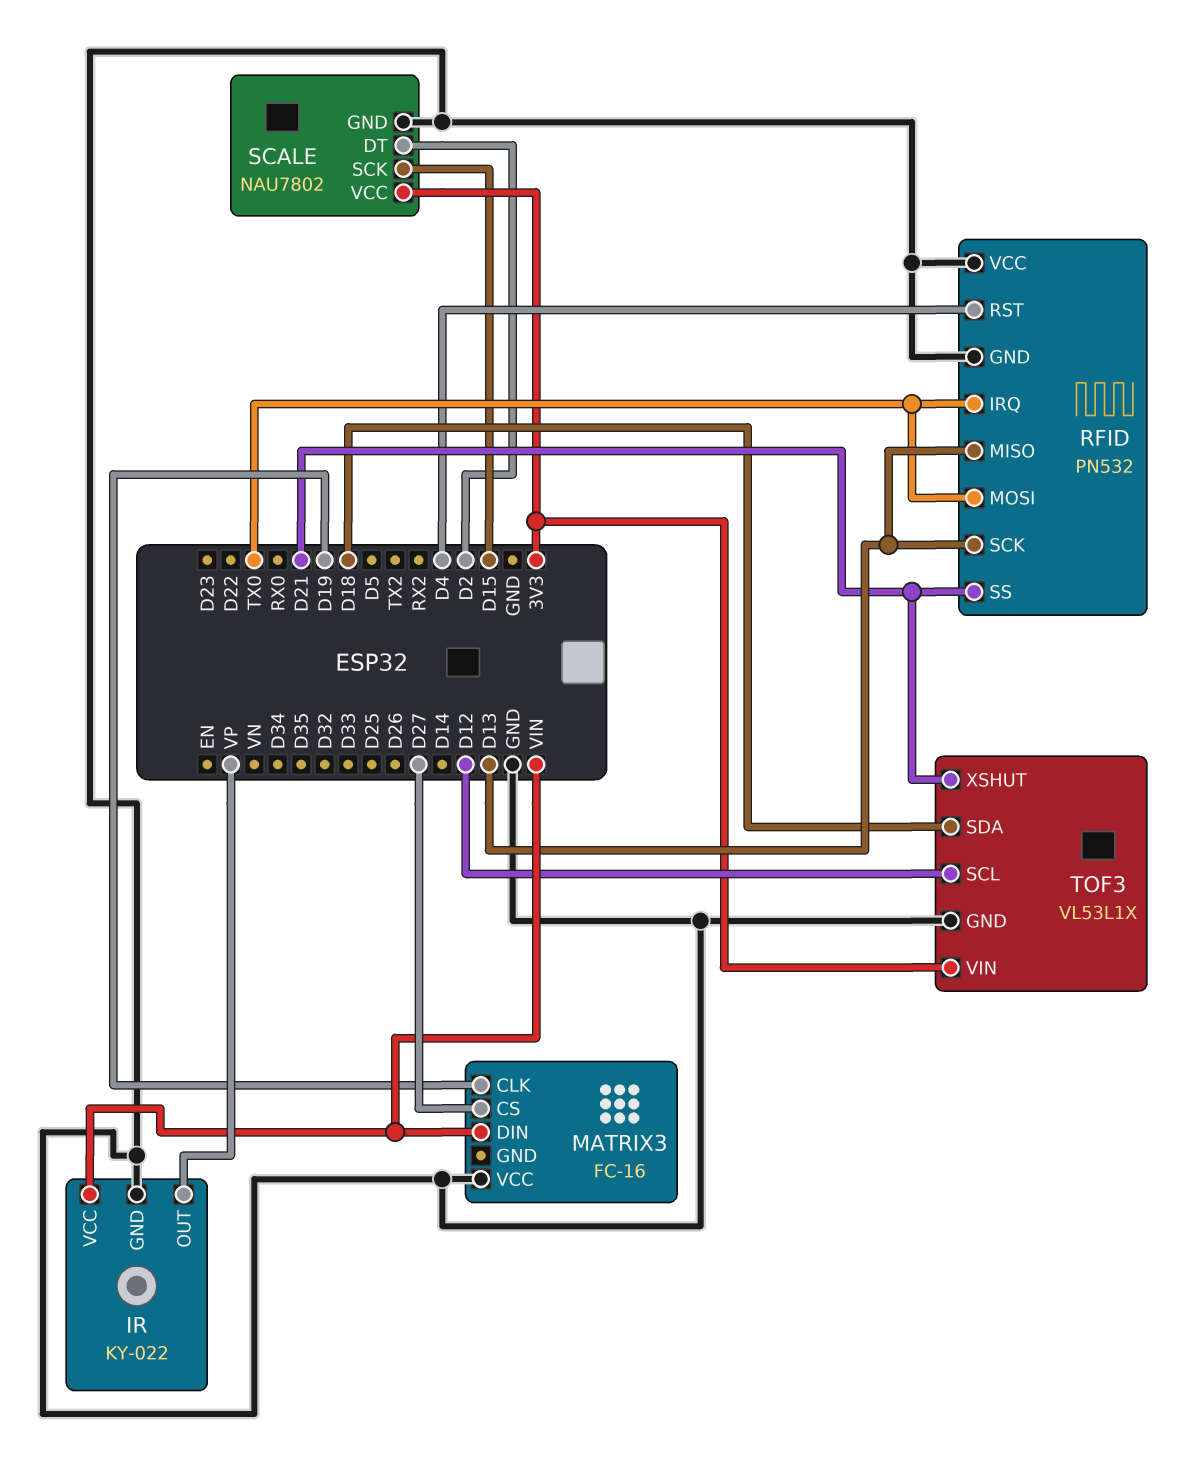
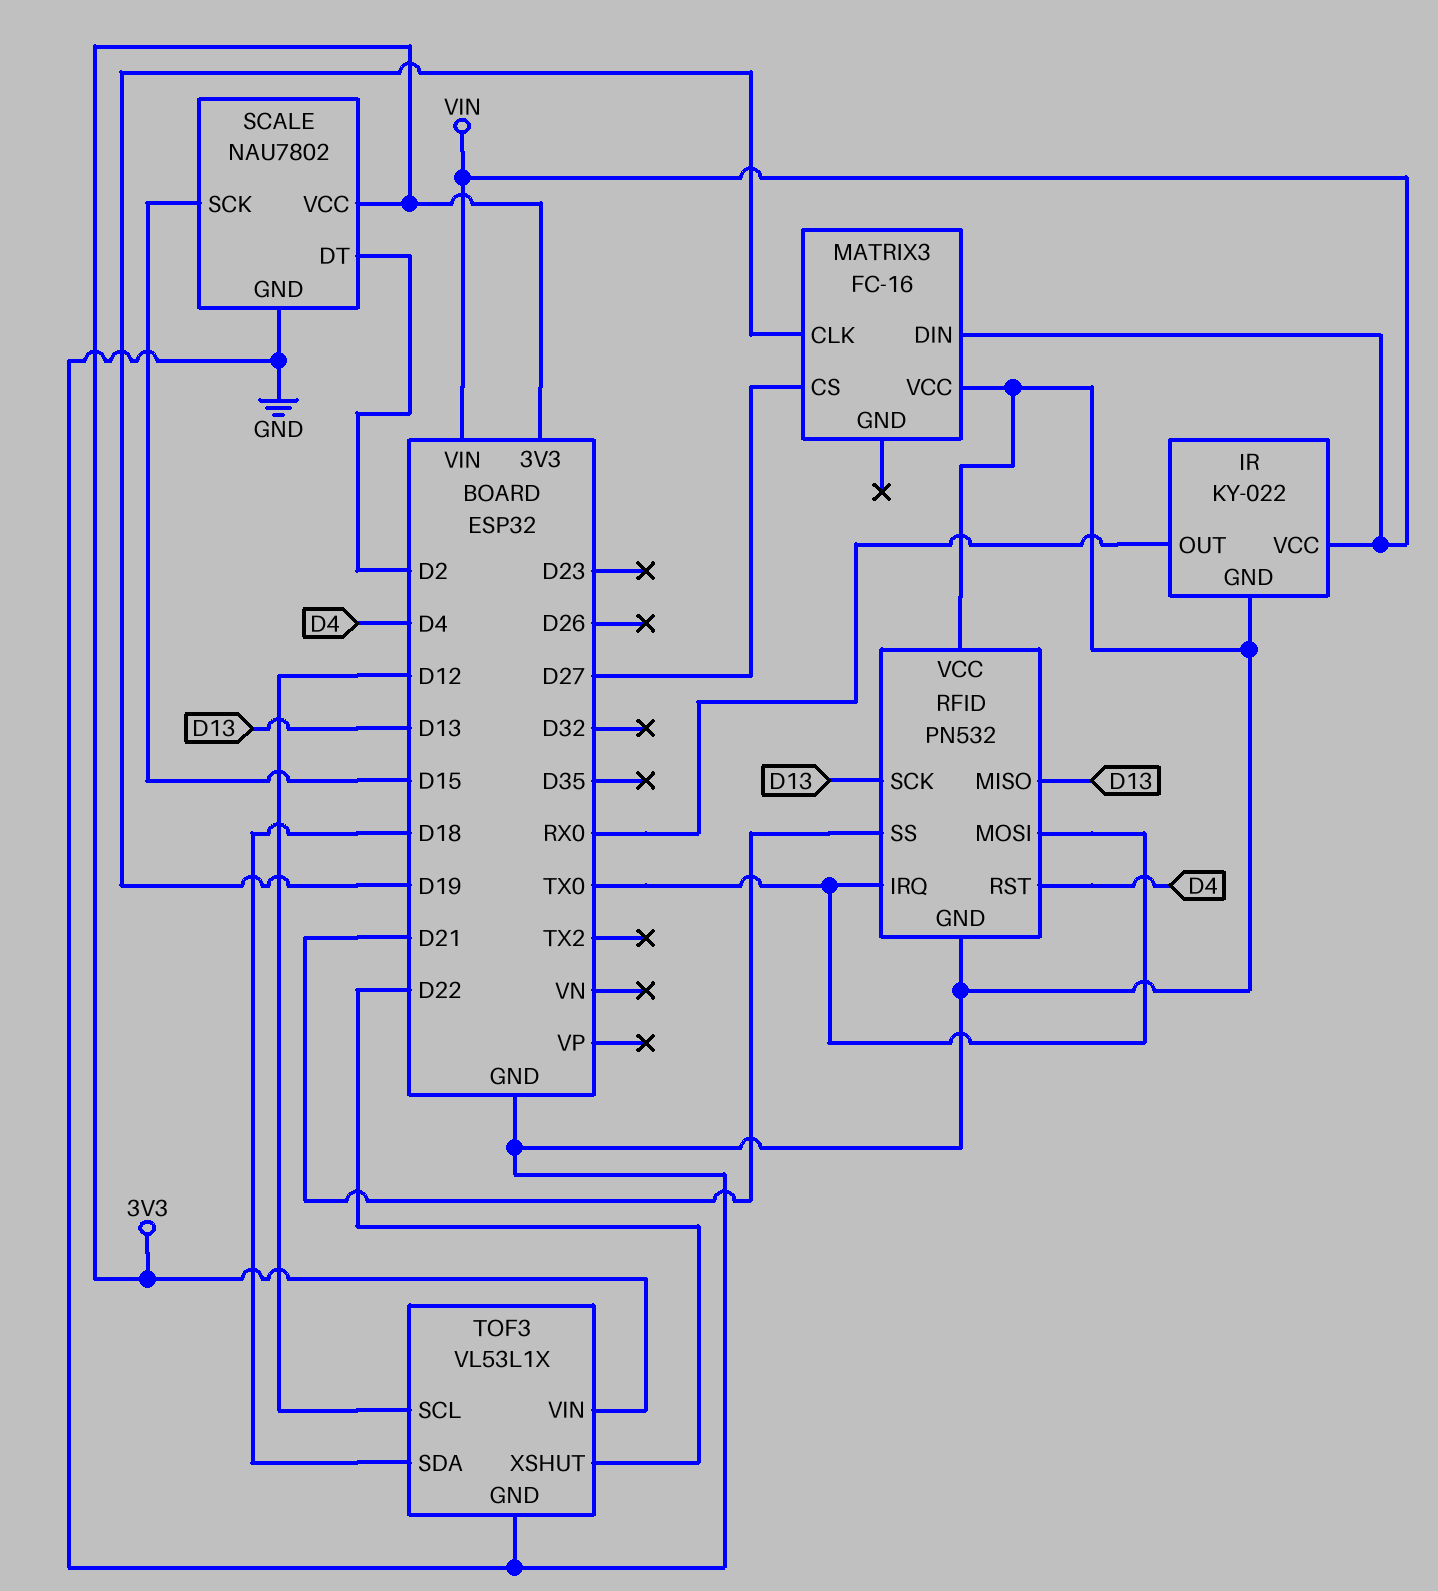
IR pin OUT: VP -> RX0
TOF3 pin XSHUT: D21 -> D22

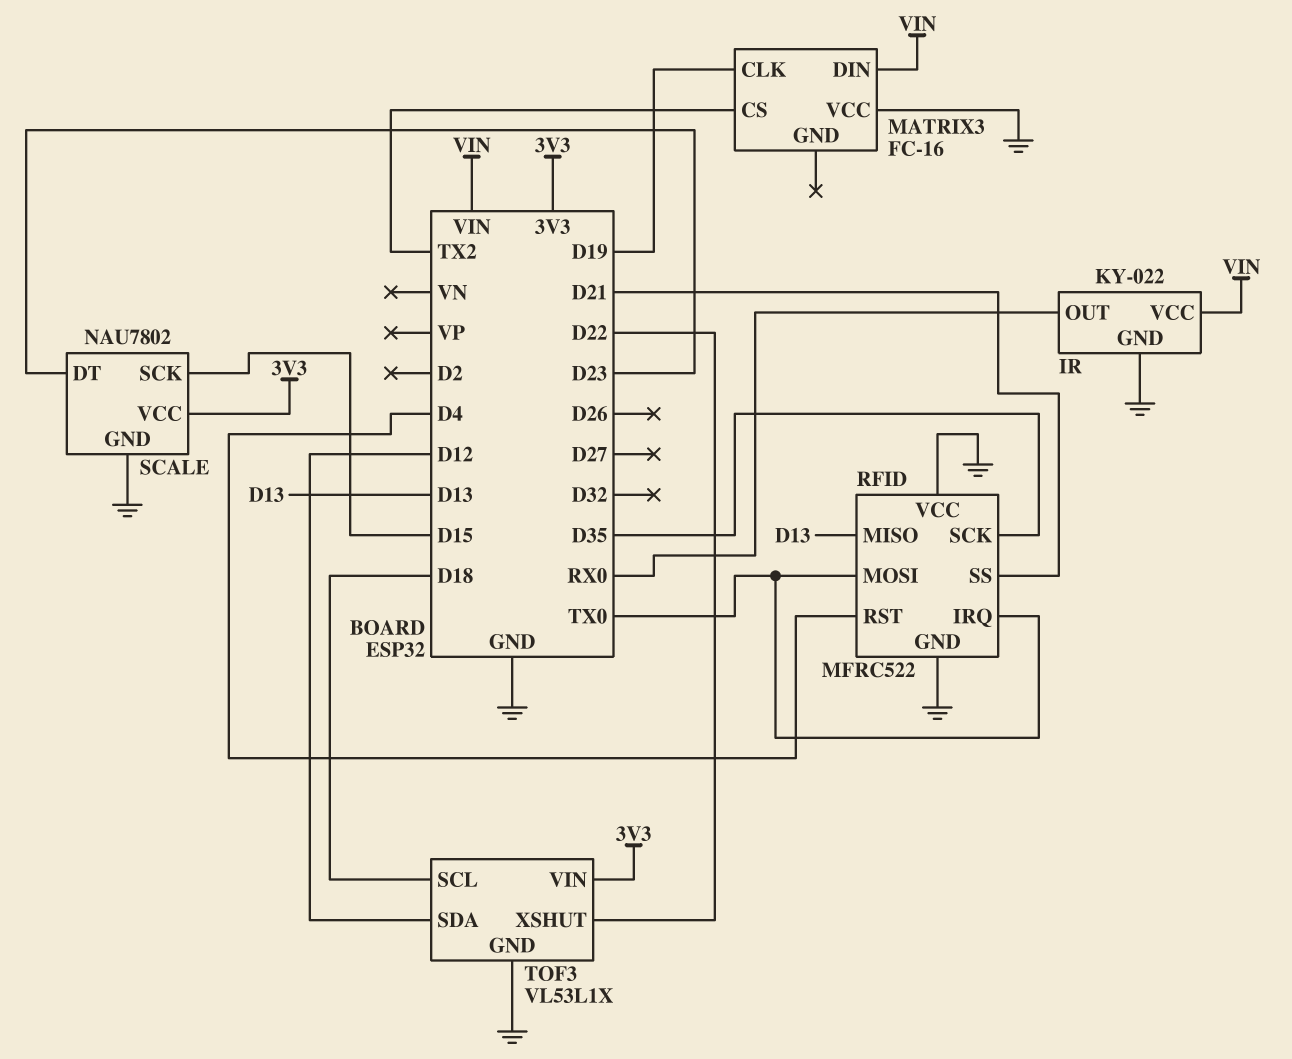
MATRIX3 pin CS: D27 -> TX2
RFID: PN532 -> MFRC522
RFID pin SCK: D13 -> D35
SCALE pin DT: D2 -> D23
TOF3 pin SCL: D12 -> D18
TOF3 pin SDA: D18 -> D12

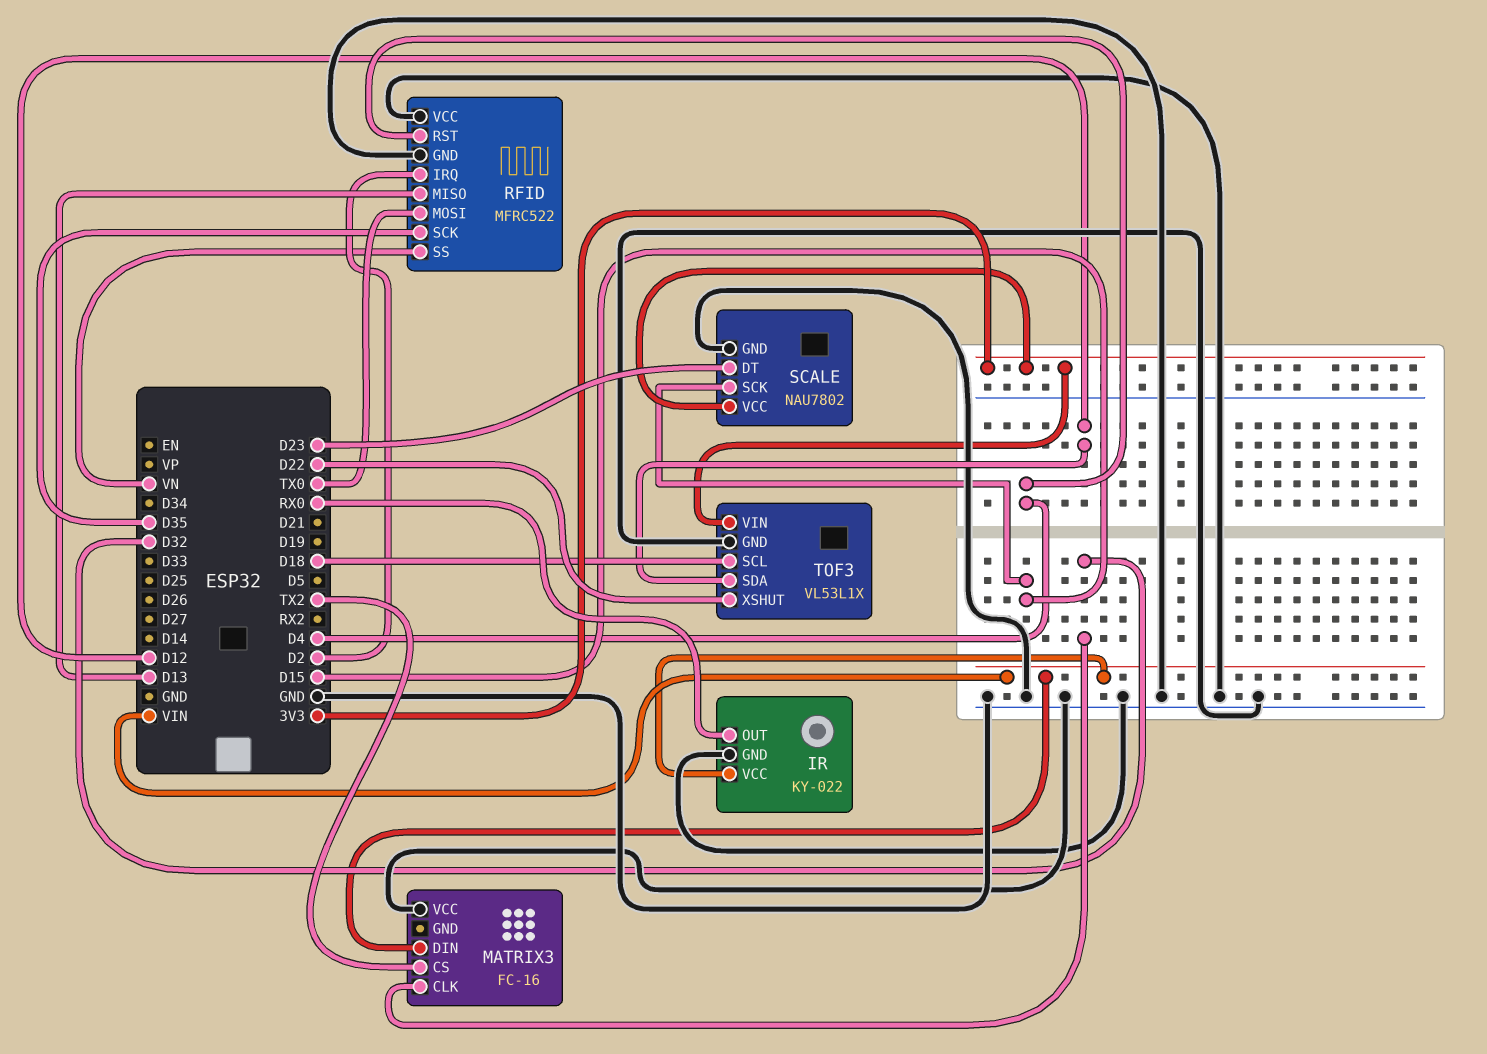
MATRIX3 pin CLK: D19 -> D32
RFID pin IRQ: TX0 -> D2
RFID pin SS: D21 -> VN

